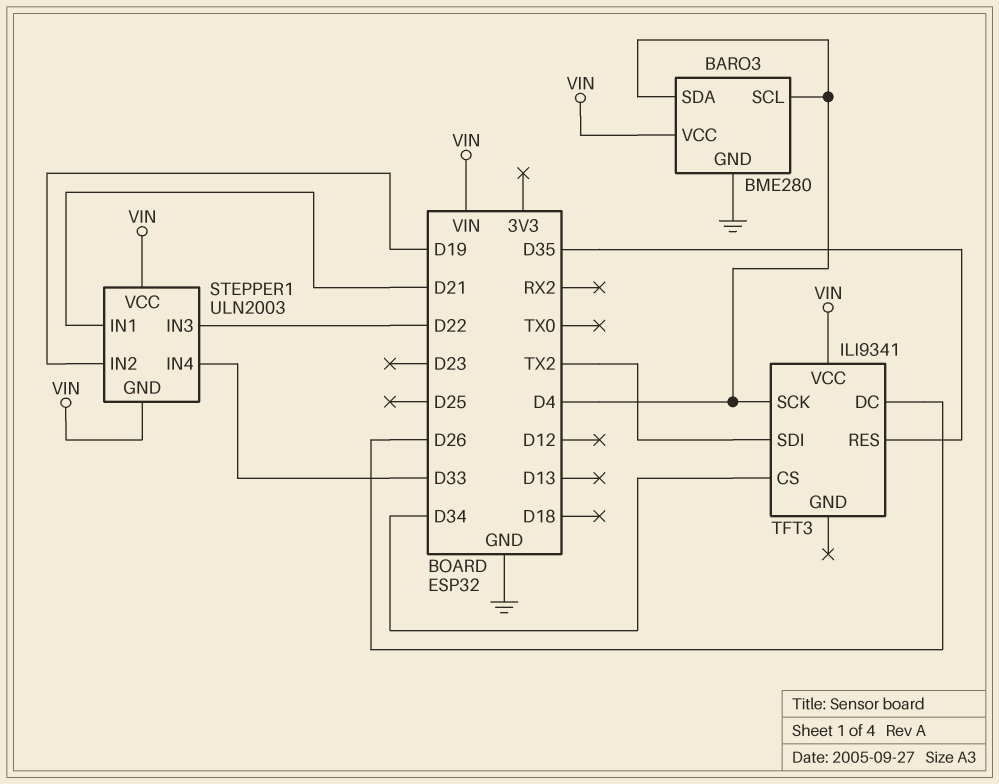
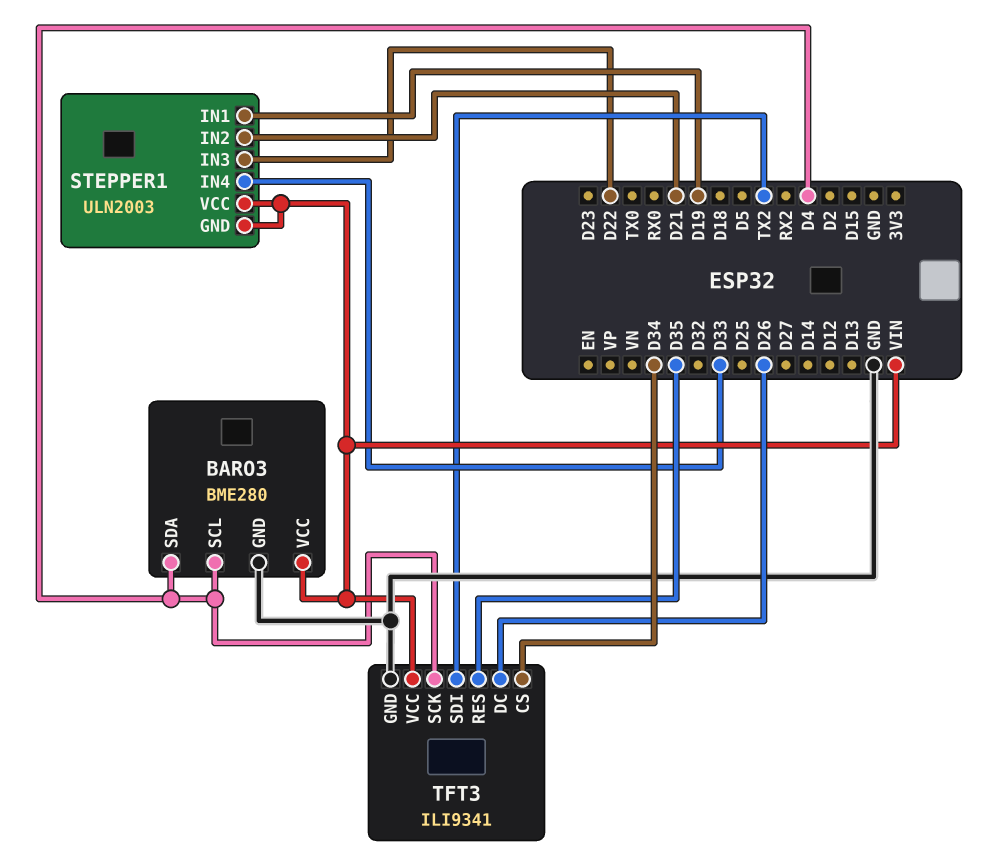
STEPPER1 pin IN1: D21 -> D19
STEPPER1 pin IN2: D19 -> D21
TFT3 pin GND: none -> GND

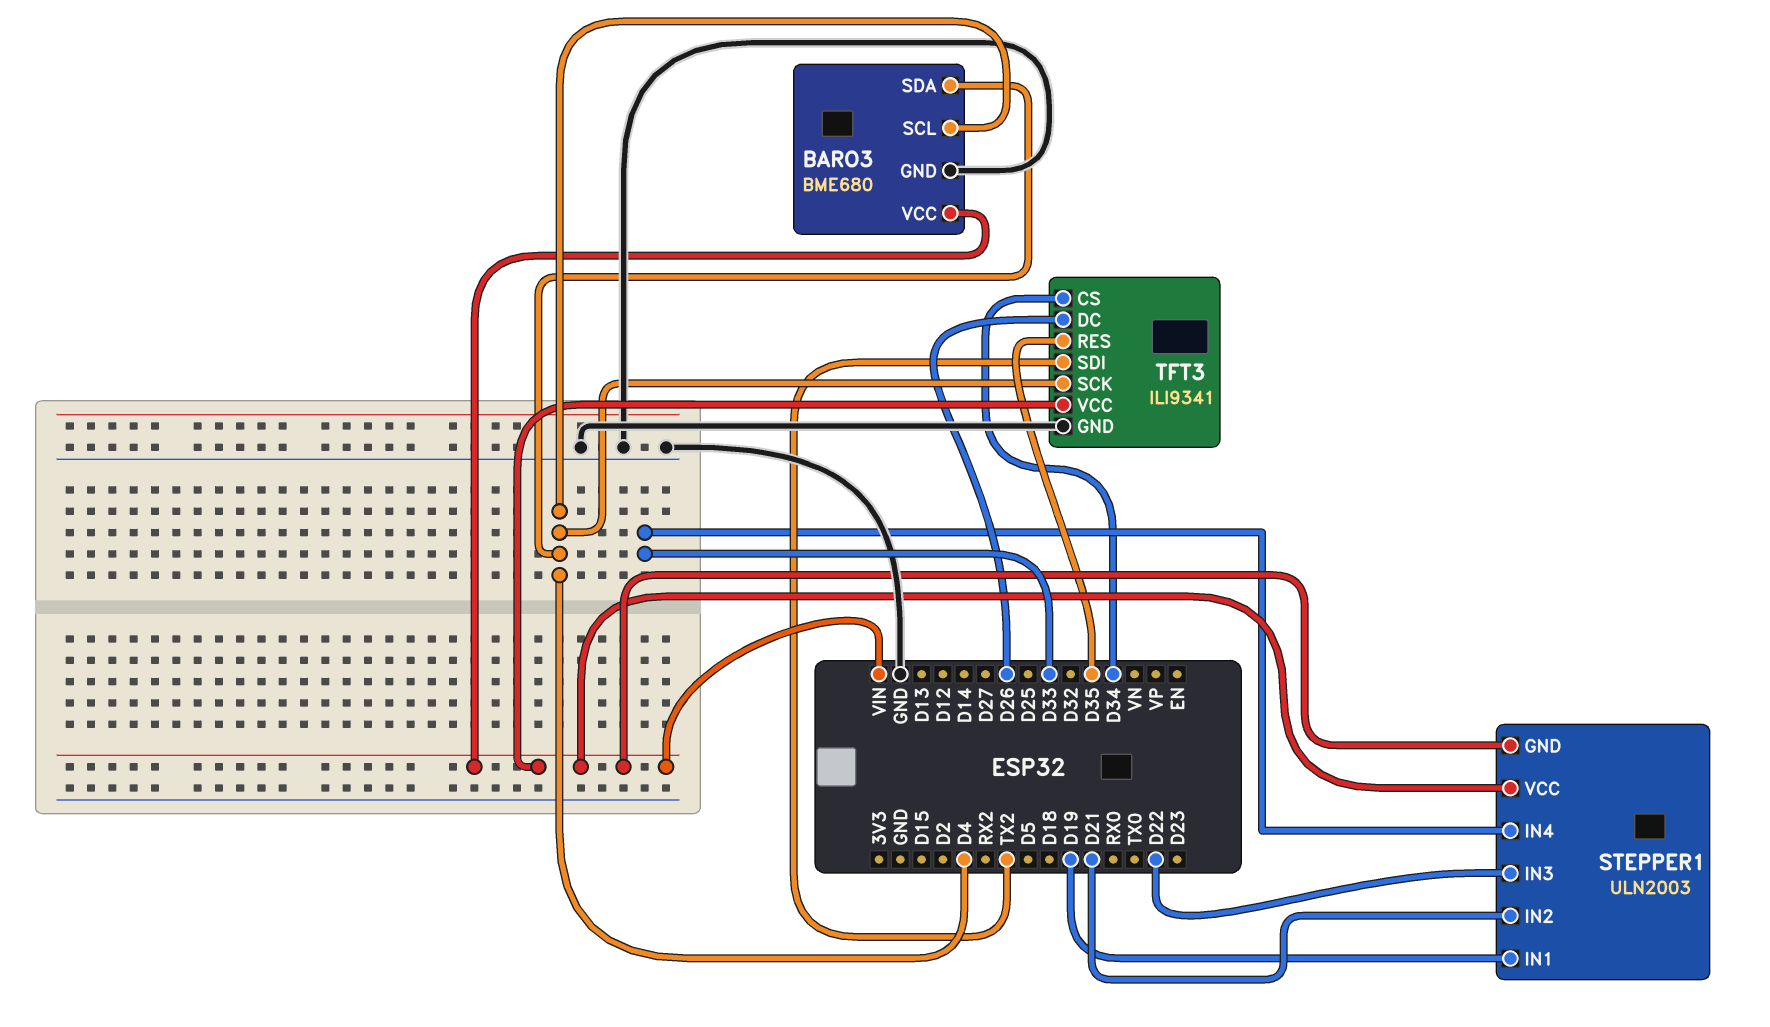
BARO3: BME280 -> BME680

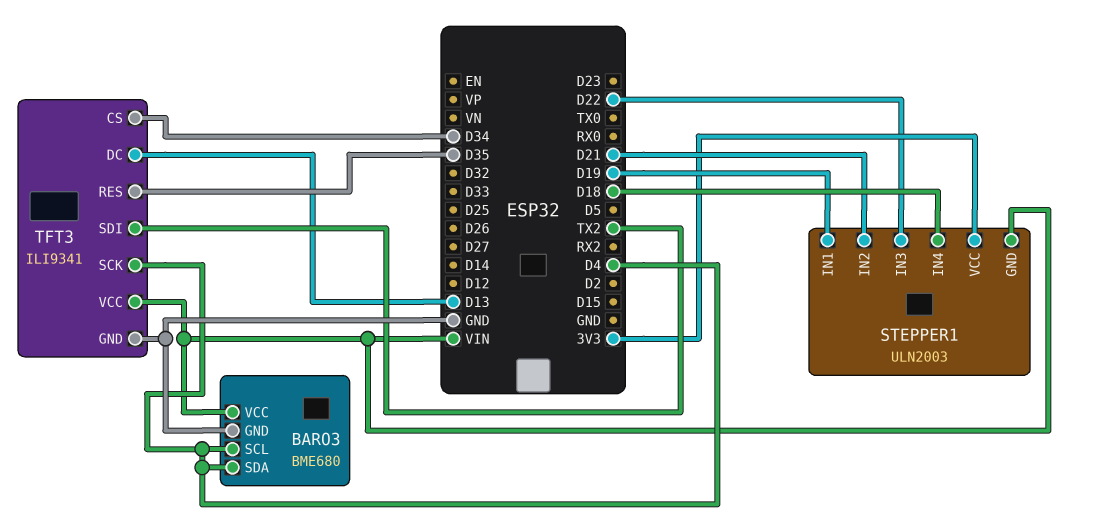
STEPPER1 pin IN4: D33 -> D18
STEPPER1 pin VCC: VIN -> 3V3
TFT3 pin DC: D26 -> D13

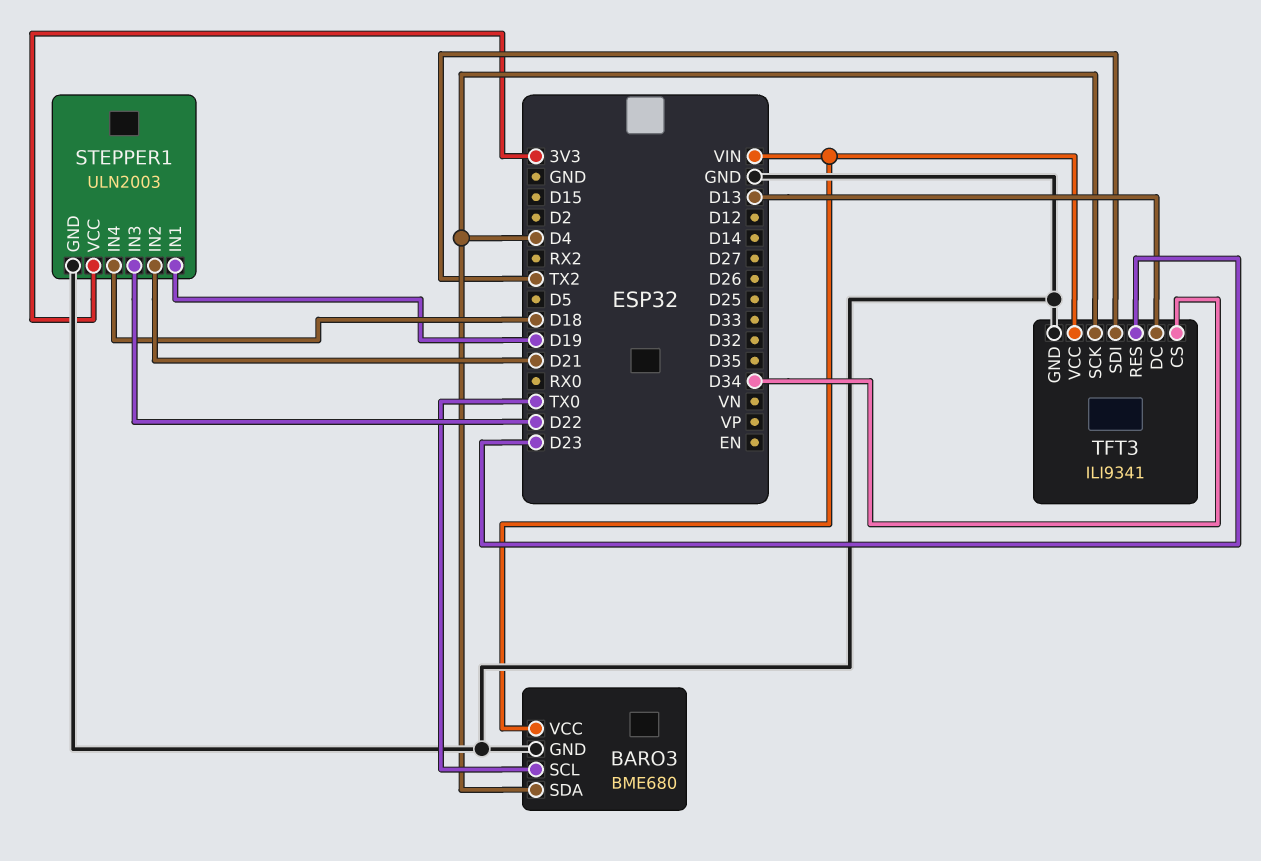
BARO3 pin SCL: D4 -> TX0
STEPPER1 pin GND: VIN -> GND
TFT3 pin RES: D35 -> D23

